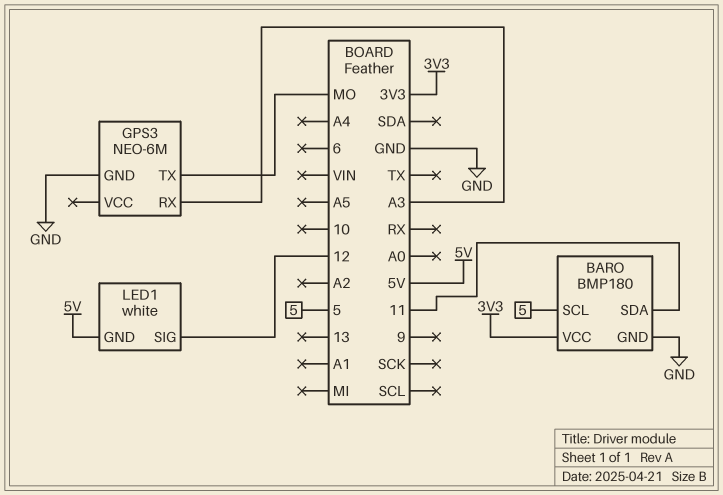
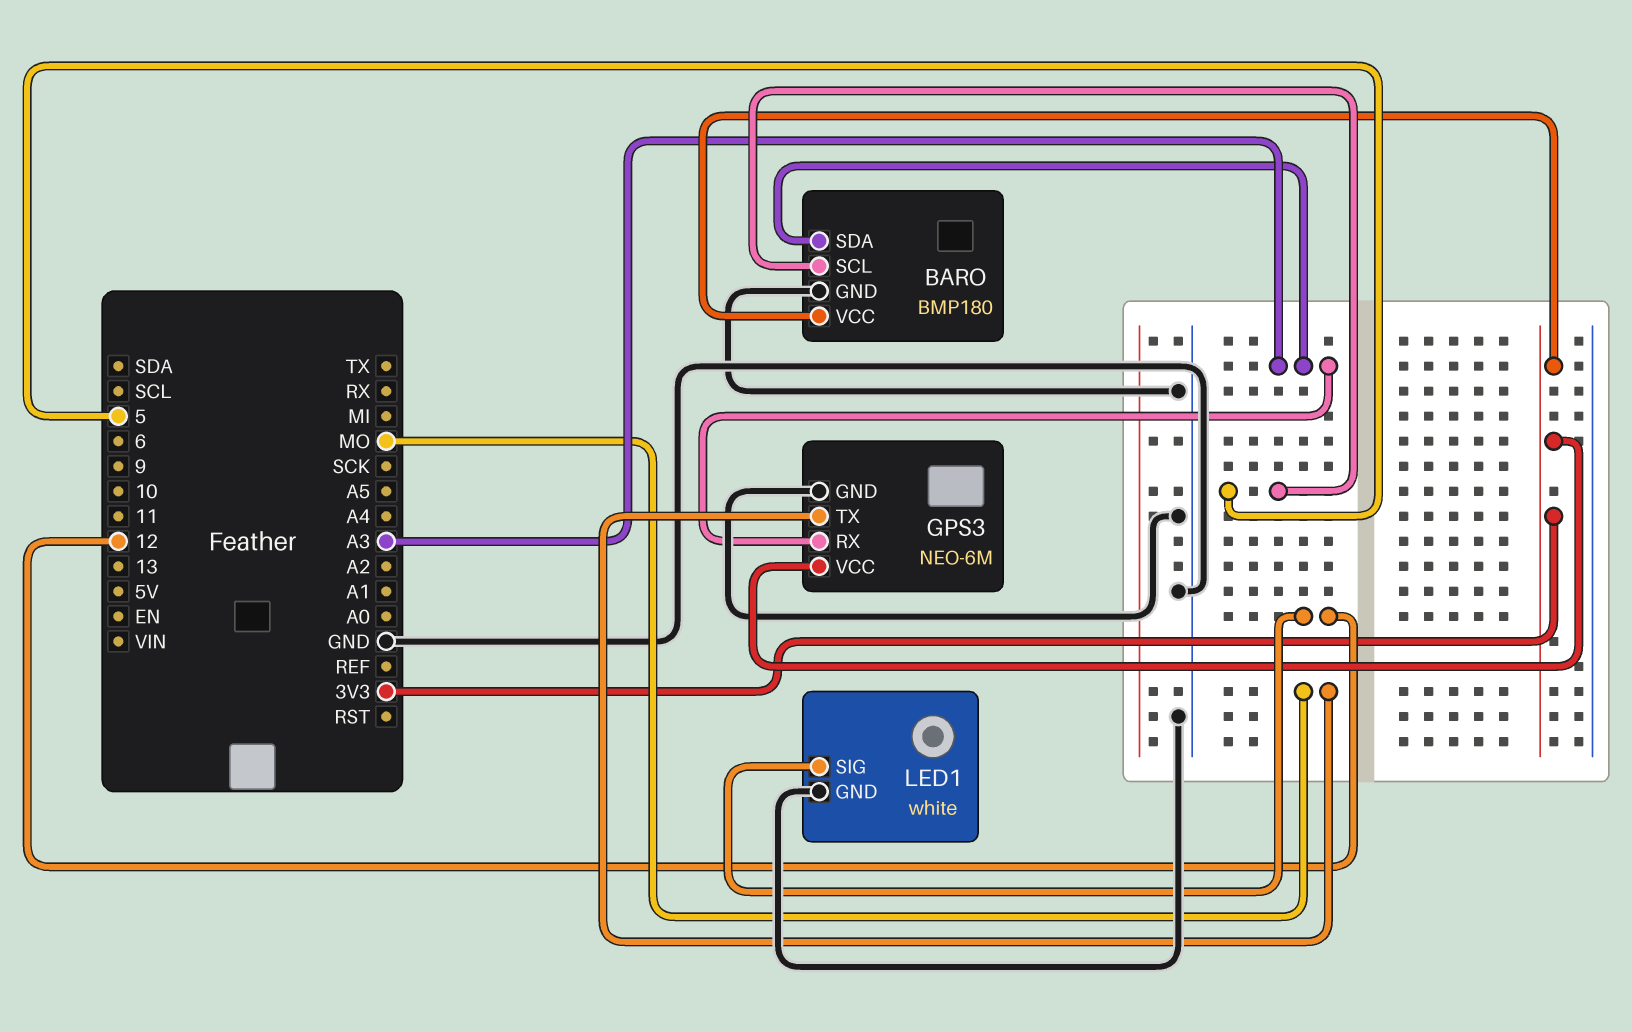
BARO pin SDA: 11 -> A3
GPS3 pin VCC: none -> 3V3
LED1 pin GND: 5V -> GND

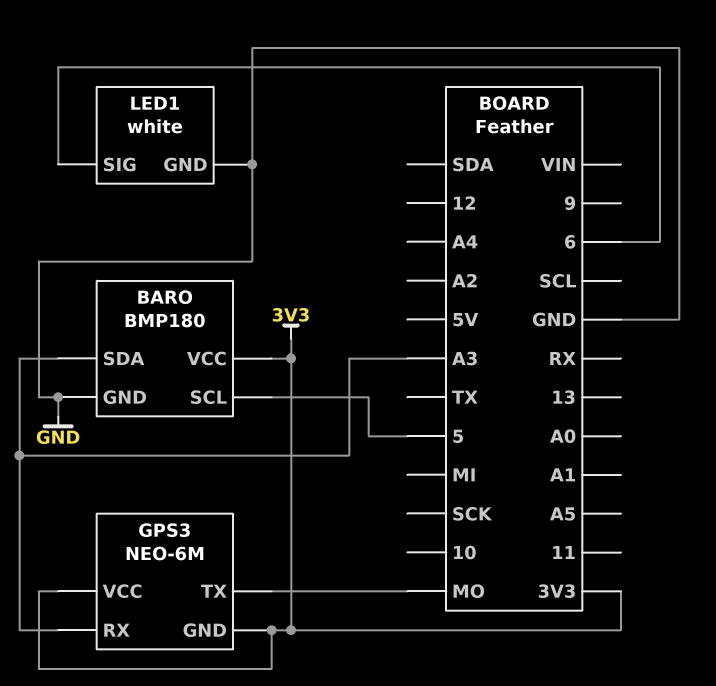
GPS3 pin GND: GND -> 3V3
LED1 pin SIG: 12 -> 6

